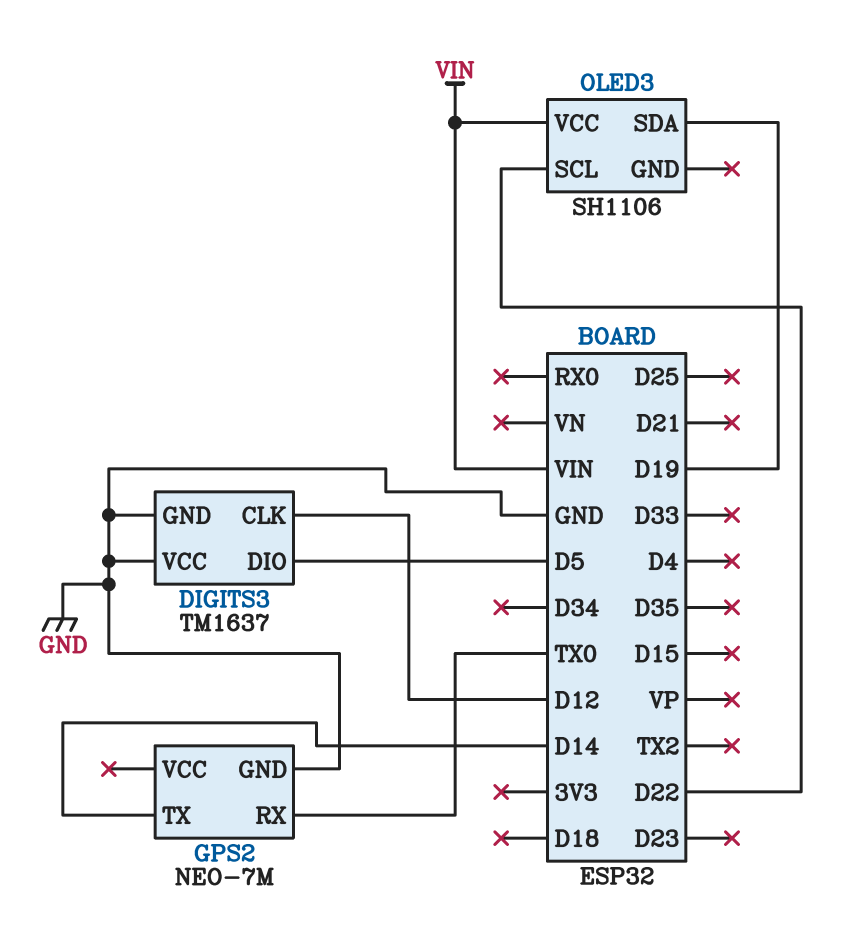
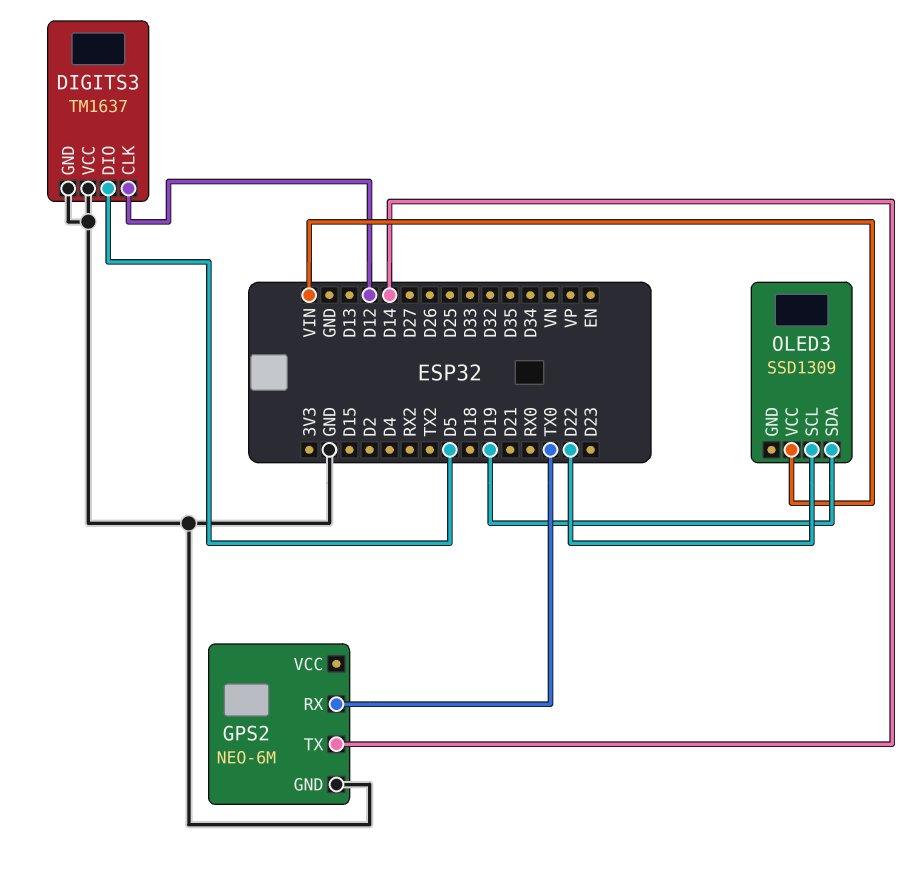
GPS2: NEO-7M -> NEO-6M
OLED3: SH1106 -> SSD1309

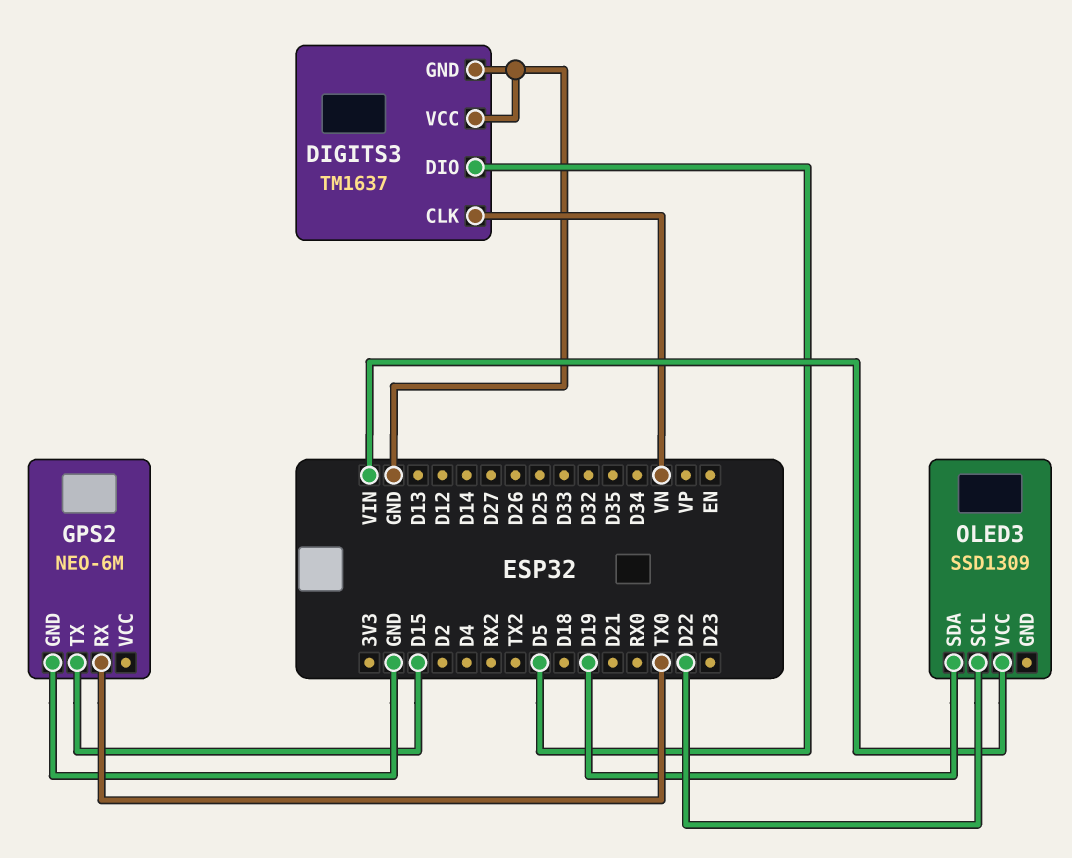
DIGITS3 pin CLK: D12 -> VN
GPS2 pin TX: D14 -> D15

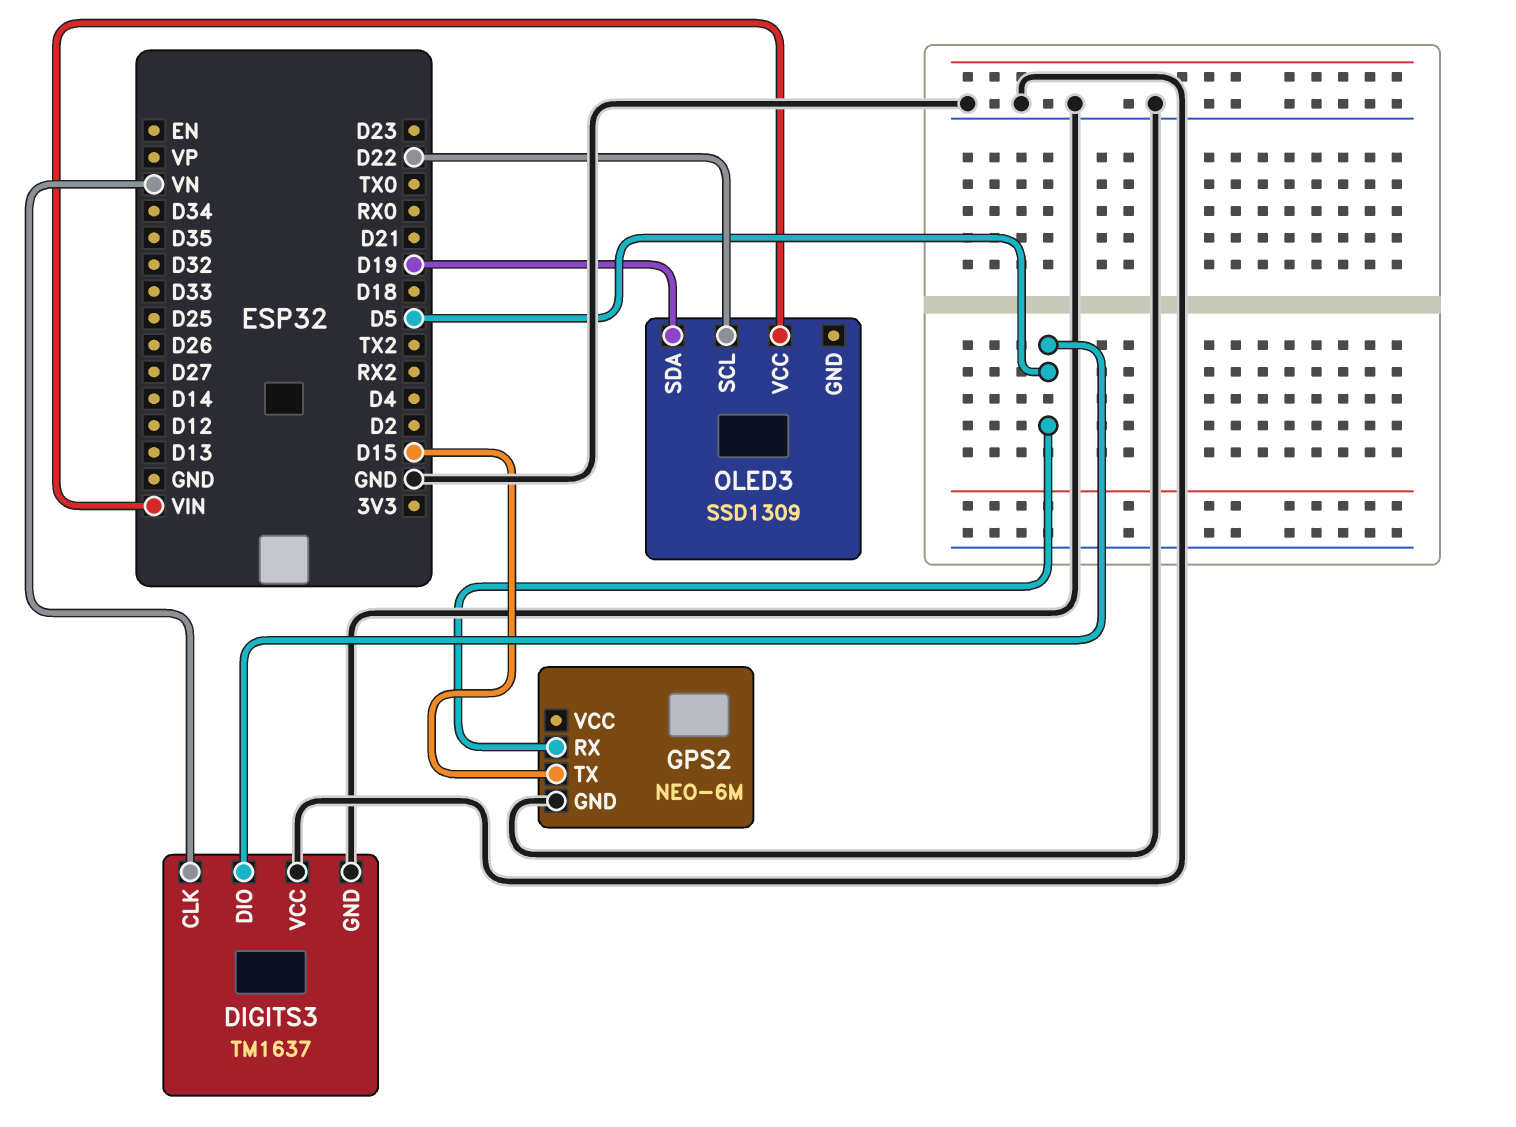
GPS2 pin RX: TX0 -> D5

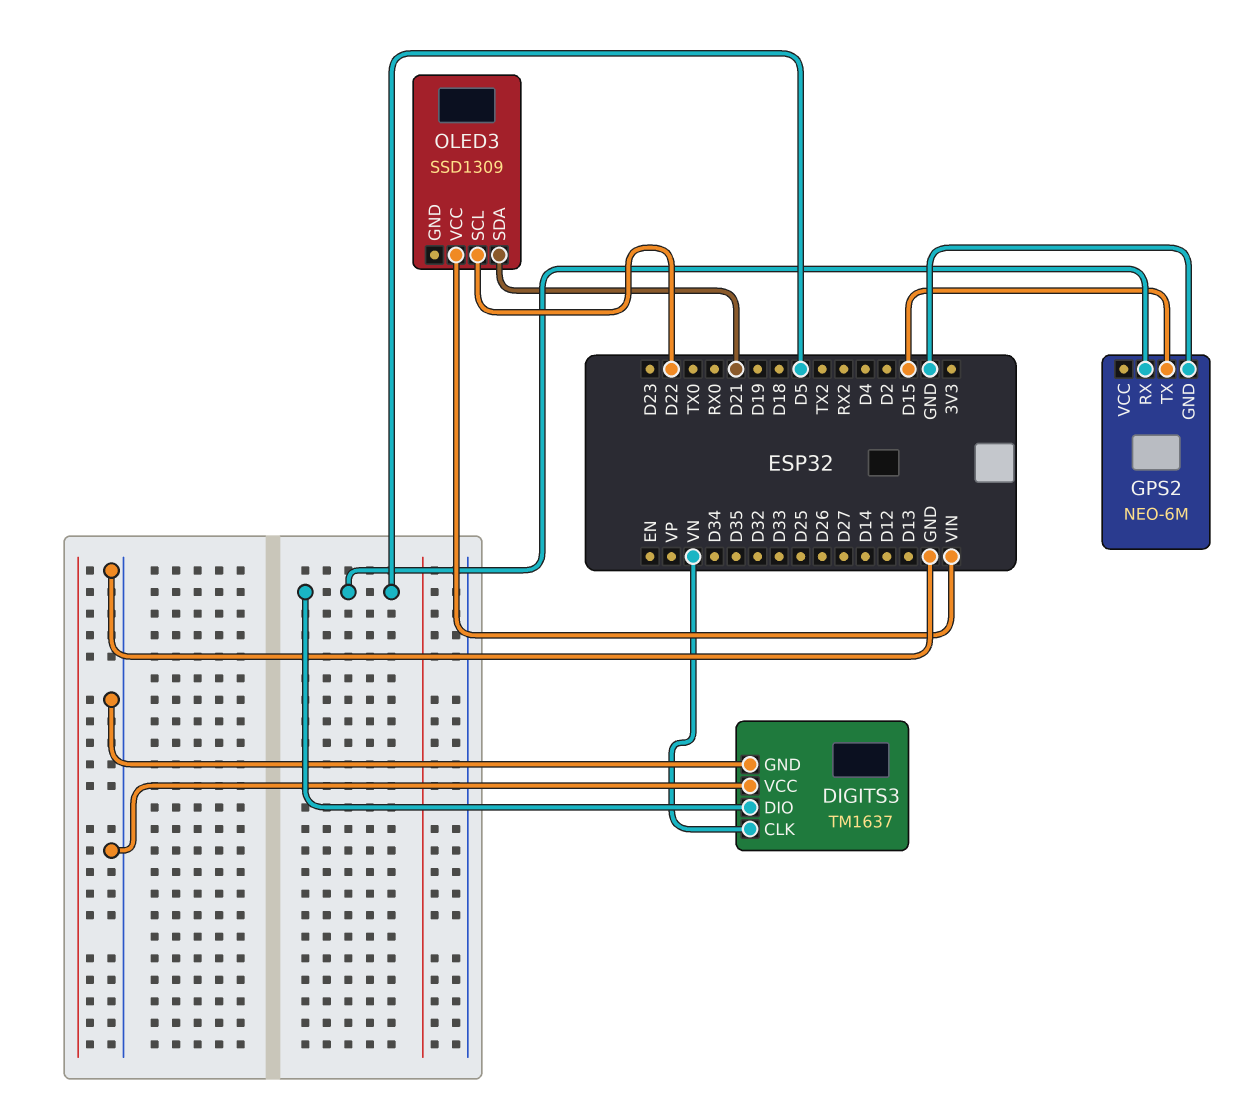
OLED3 pin SDA: D19 -> D21

